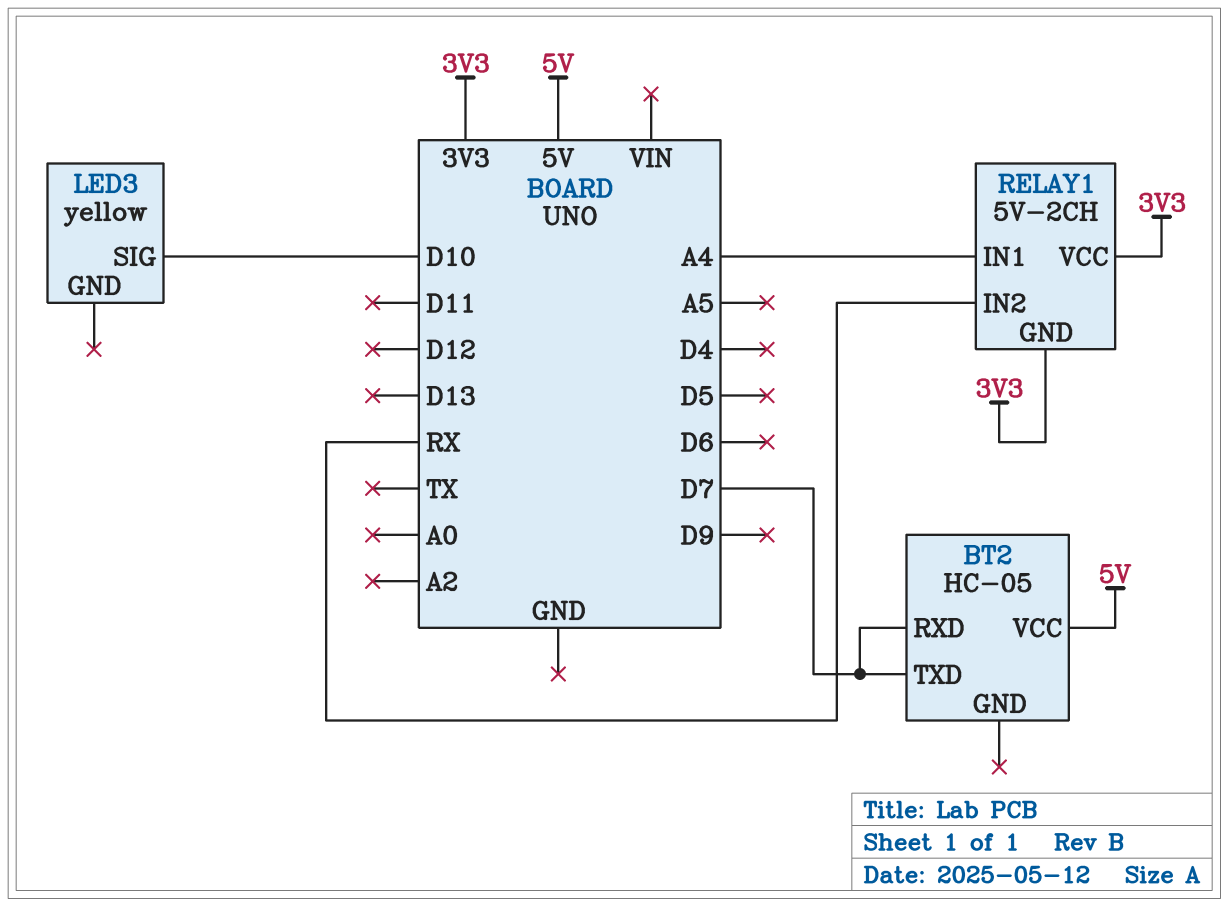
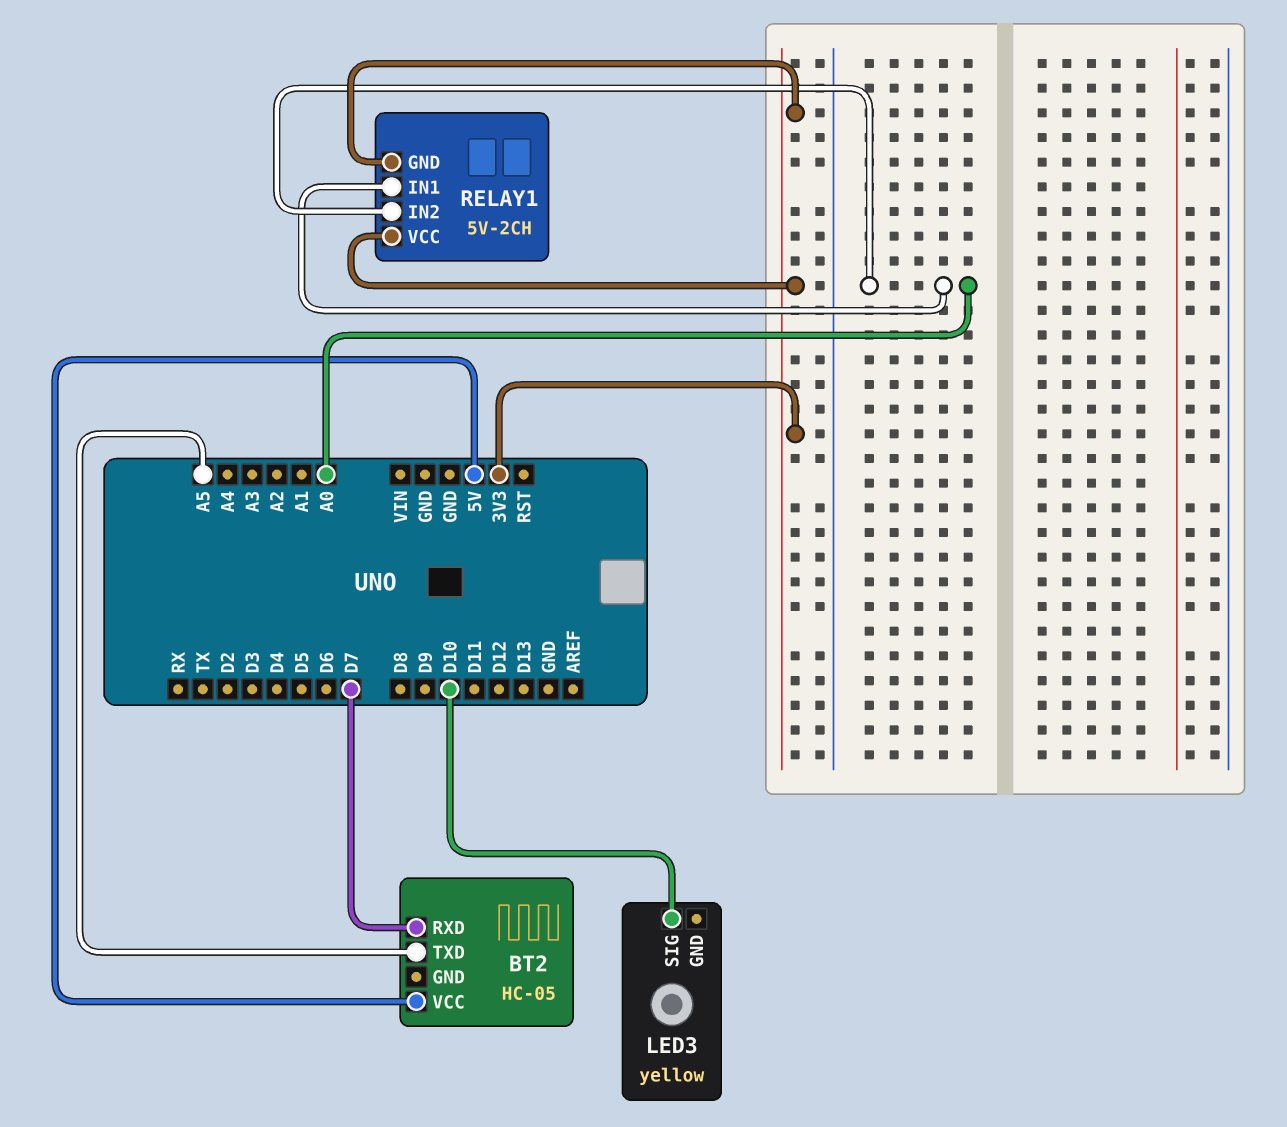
BT2 pin TXD: D7 -> A5
RELAY1 pin IN1: A4 -> A0
RELAY1 pin IN2: RX -> A0

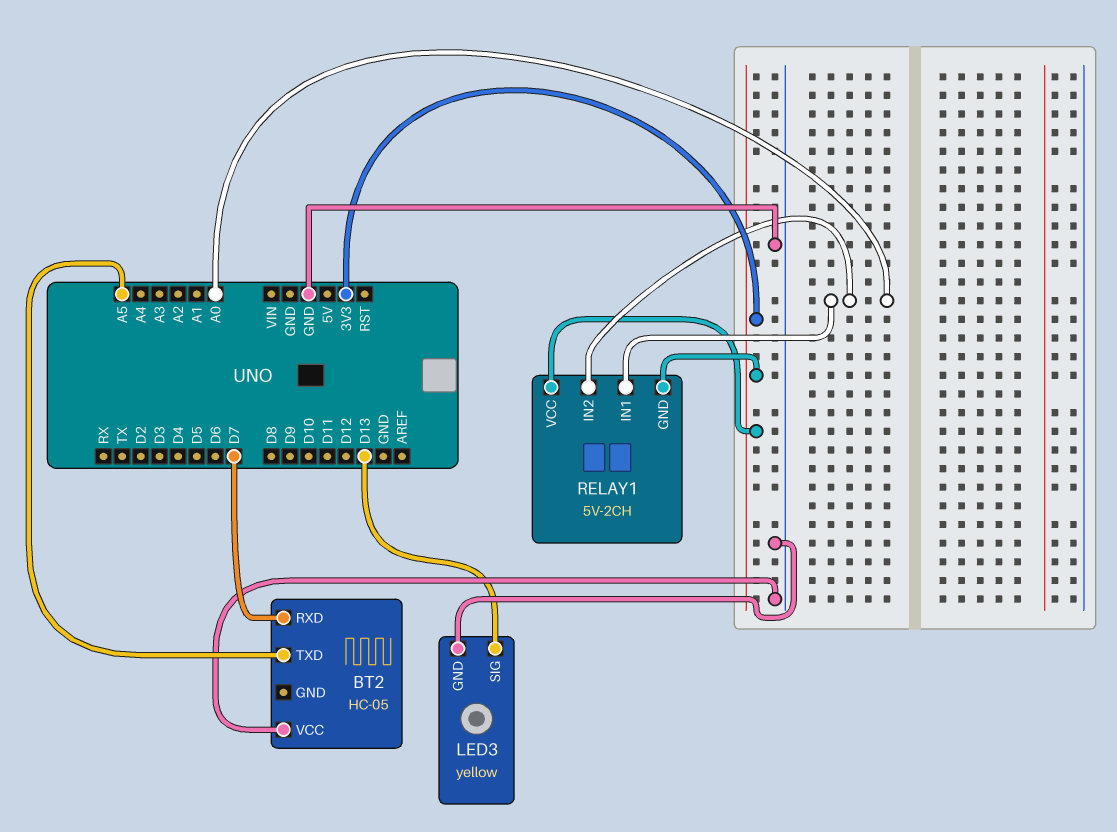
BT2 pin VCC: 5V -> GND
LED3 pin GND: none -> GND
LED3 pin SIG: D10 -> D13

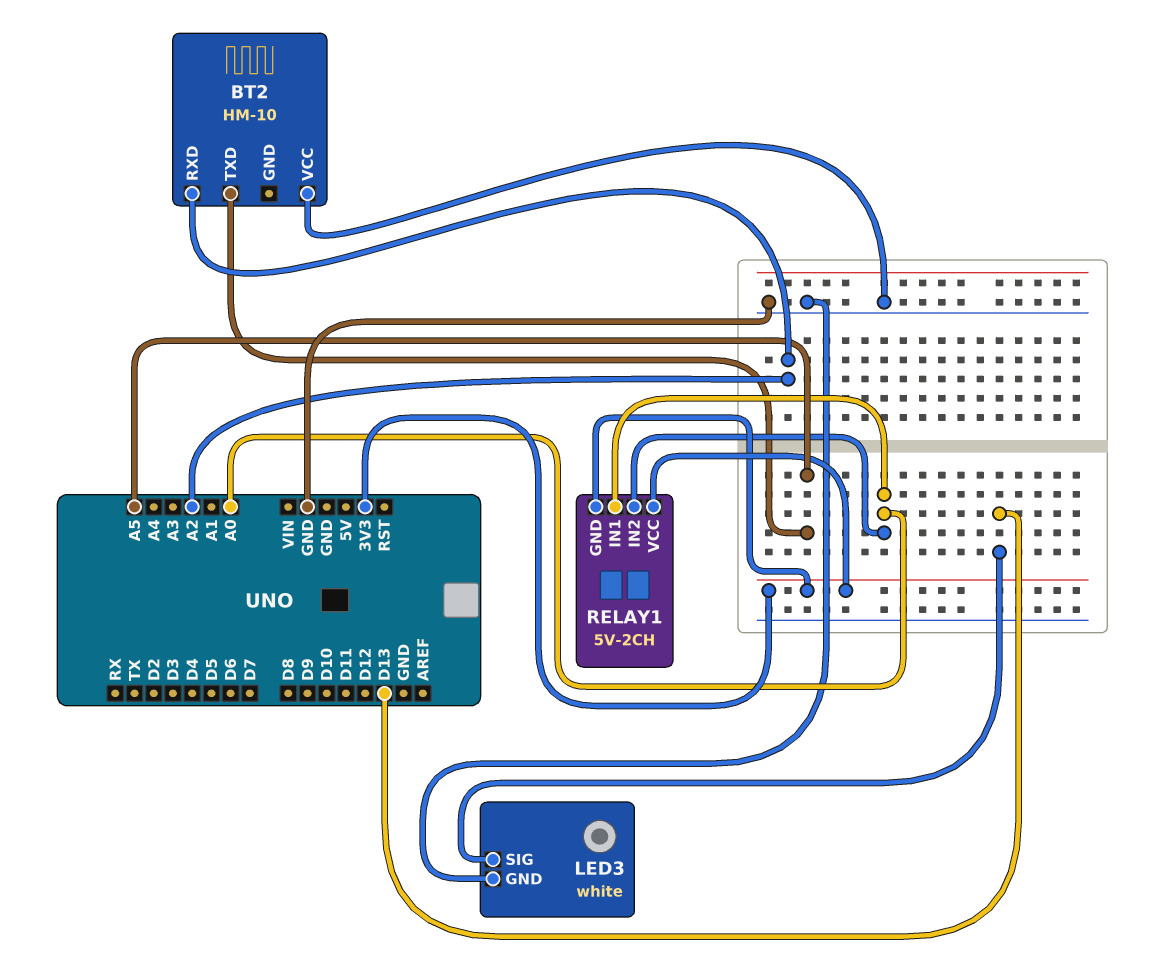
BT2: HC-05 -> HM-10
BT2 pin RXD: D7 -> A2
LED3: yellow -> white

